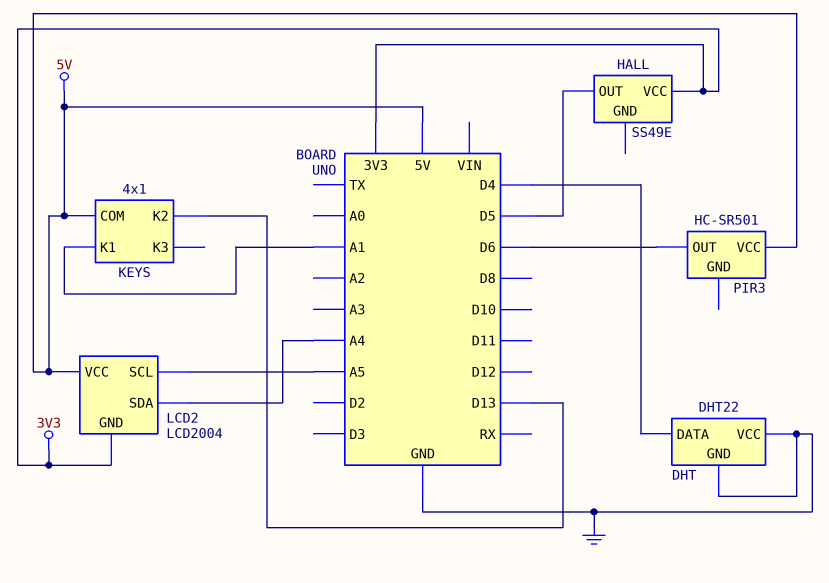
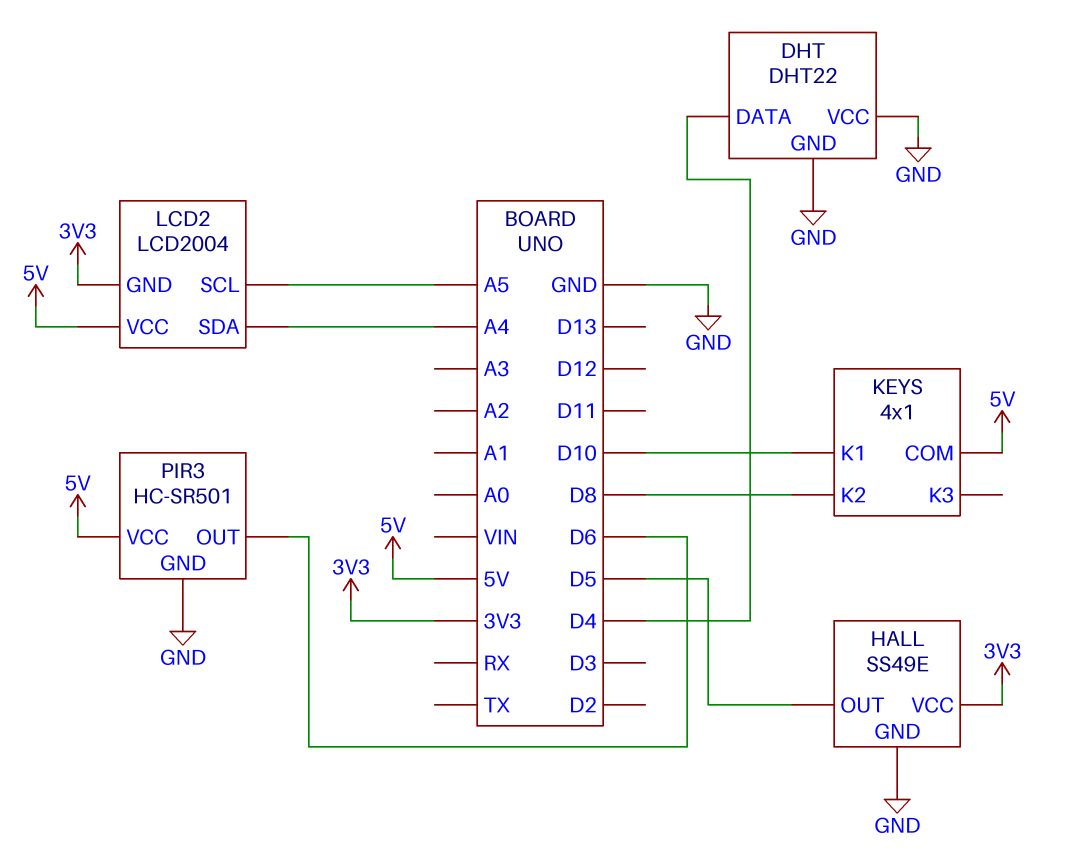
HALL pin GND: none -> GND
KEYS pin K1: A1 -> D10
KEYS pin K2: D13 -> D8
PIR3 pin GND: none -> GND

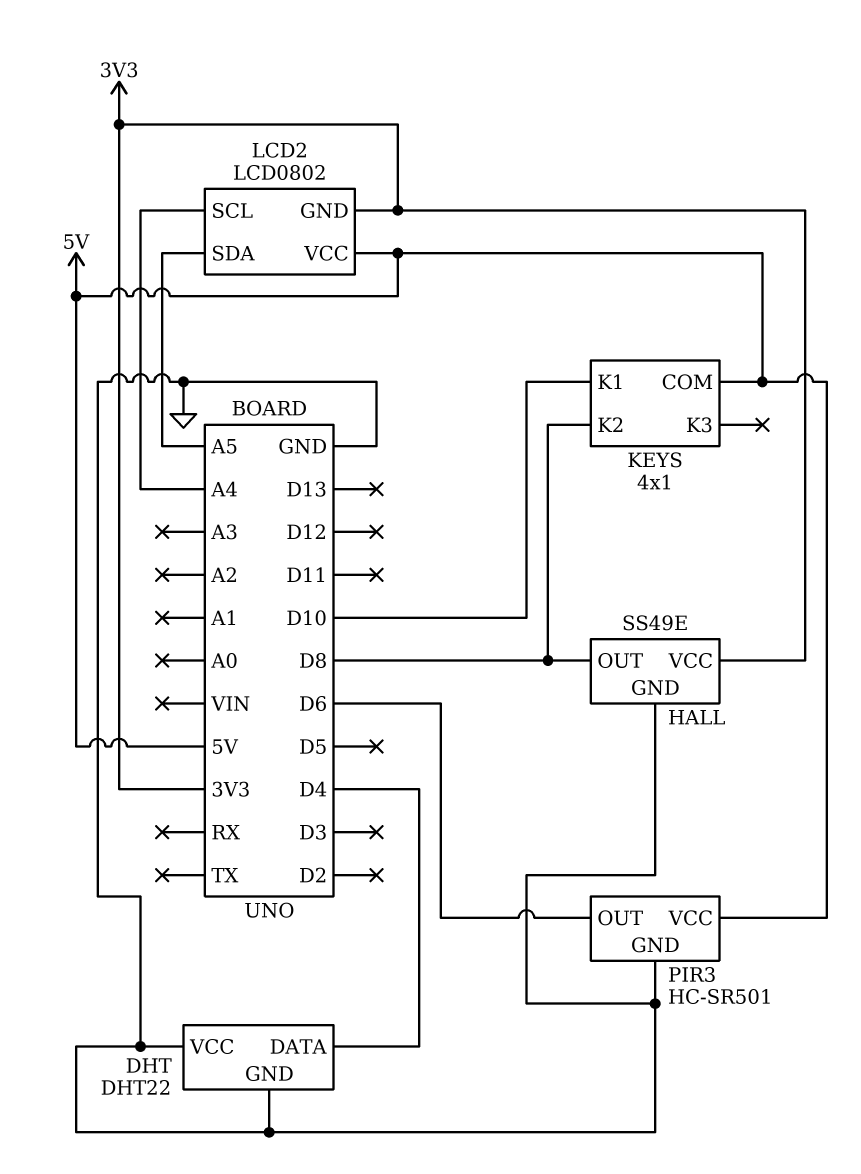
HALL pin OUT: D5 -> D8
LCD2: LCD2004 -> LCD0802
LCD2 pin SCL: A5 -> A4
LCD2 pin SDA: A4 -> A5

